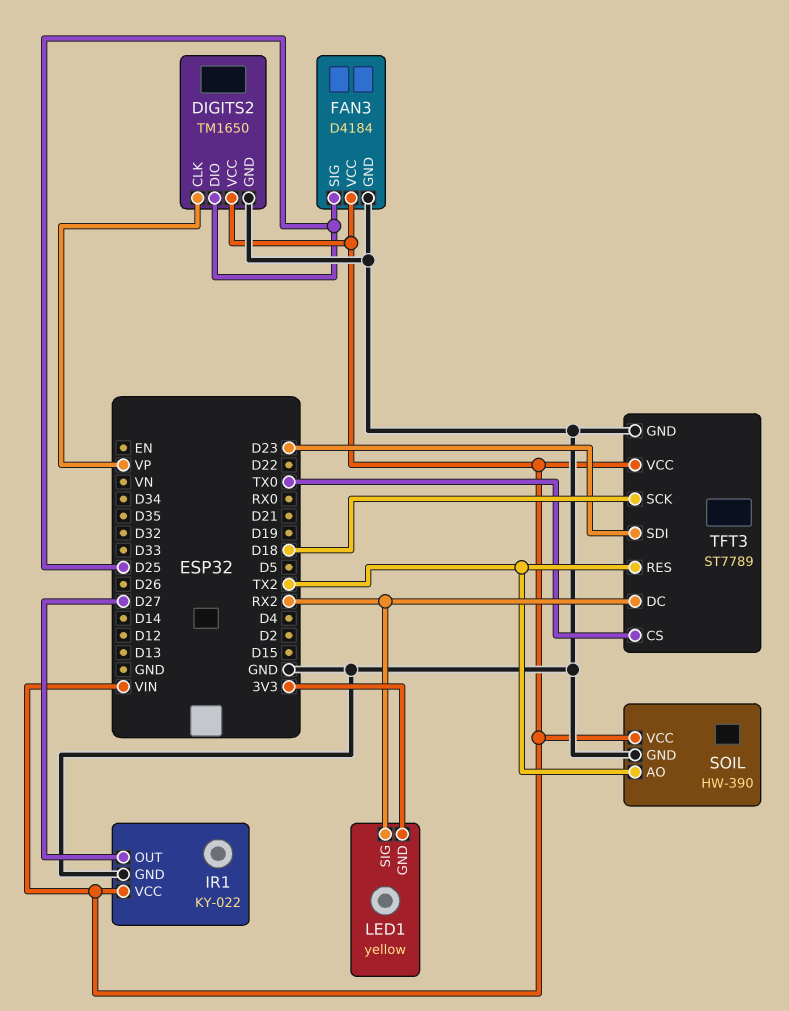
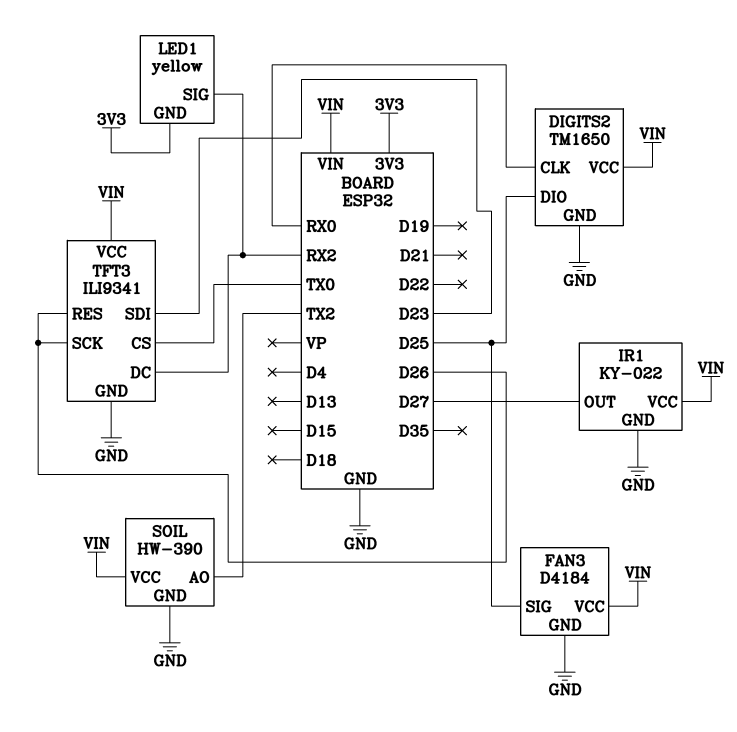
DIGITS2 pin CLK: VP -> RX0
TFT3: ST7789 -> ILI9341
TFT3 pin RES: TX2 -> D26
TFT3 pin SCK: D18 -> D26

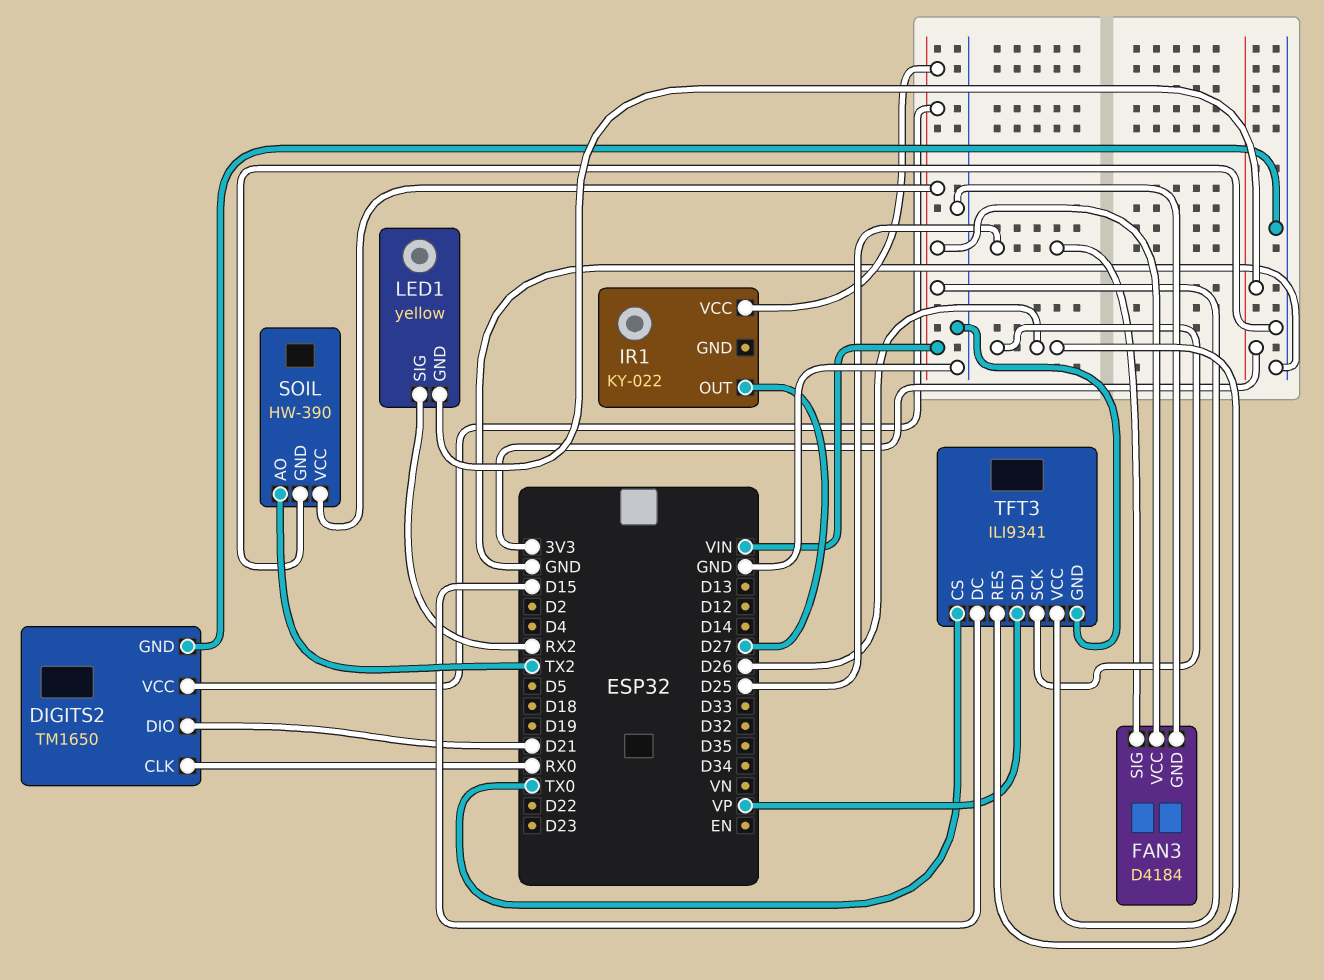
DIGITS2 pin DIO: D25 -> D21
IR1 pin GND: GND -> none
TFT3 pin DC: RX2 -> D15
TFT3 pin SDI: D23 -> VP

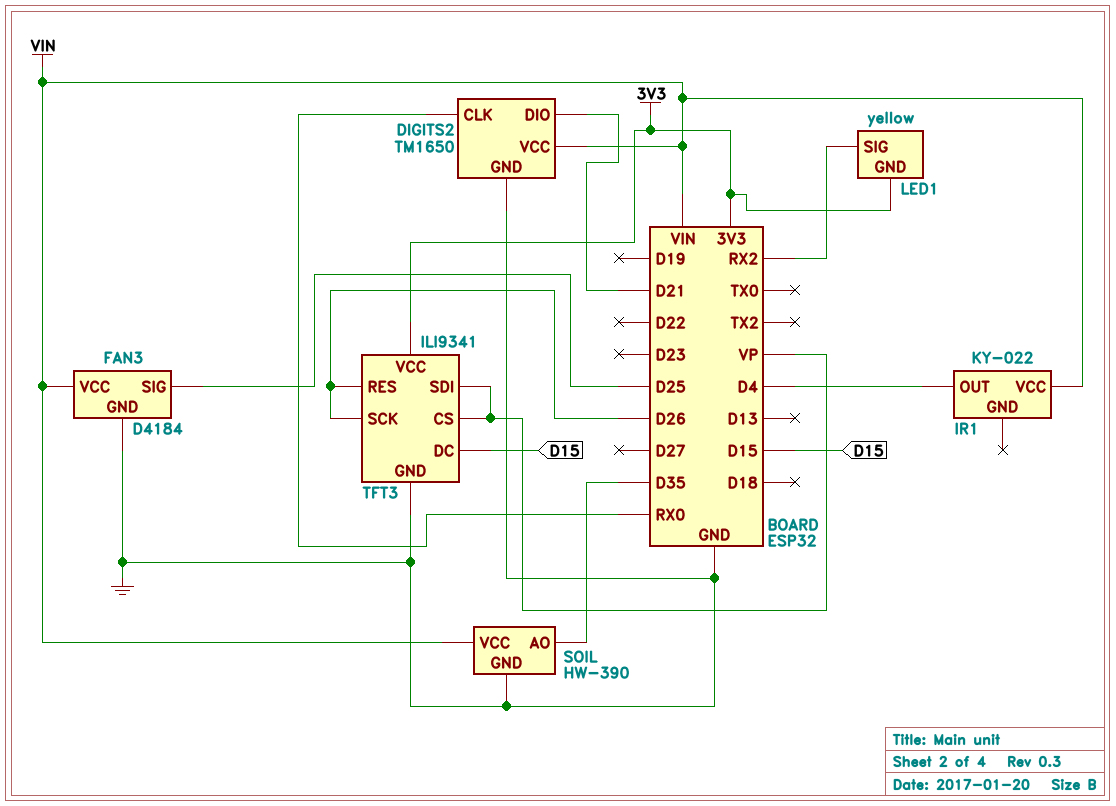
IR1 pin OUT: D27 -> D4
SOIL pin AO: TX2 -> D35
TFT3 pin CS: TX0 -> VP
TFT3 pin VCC: VIN -> 3V3

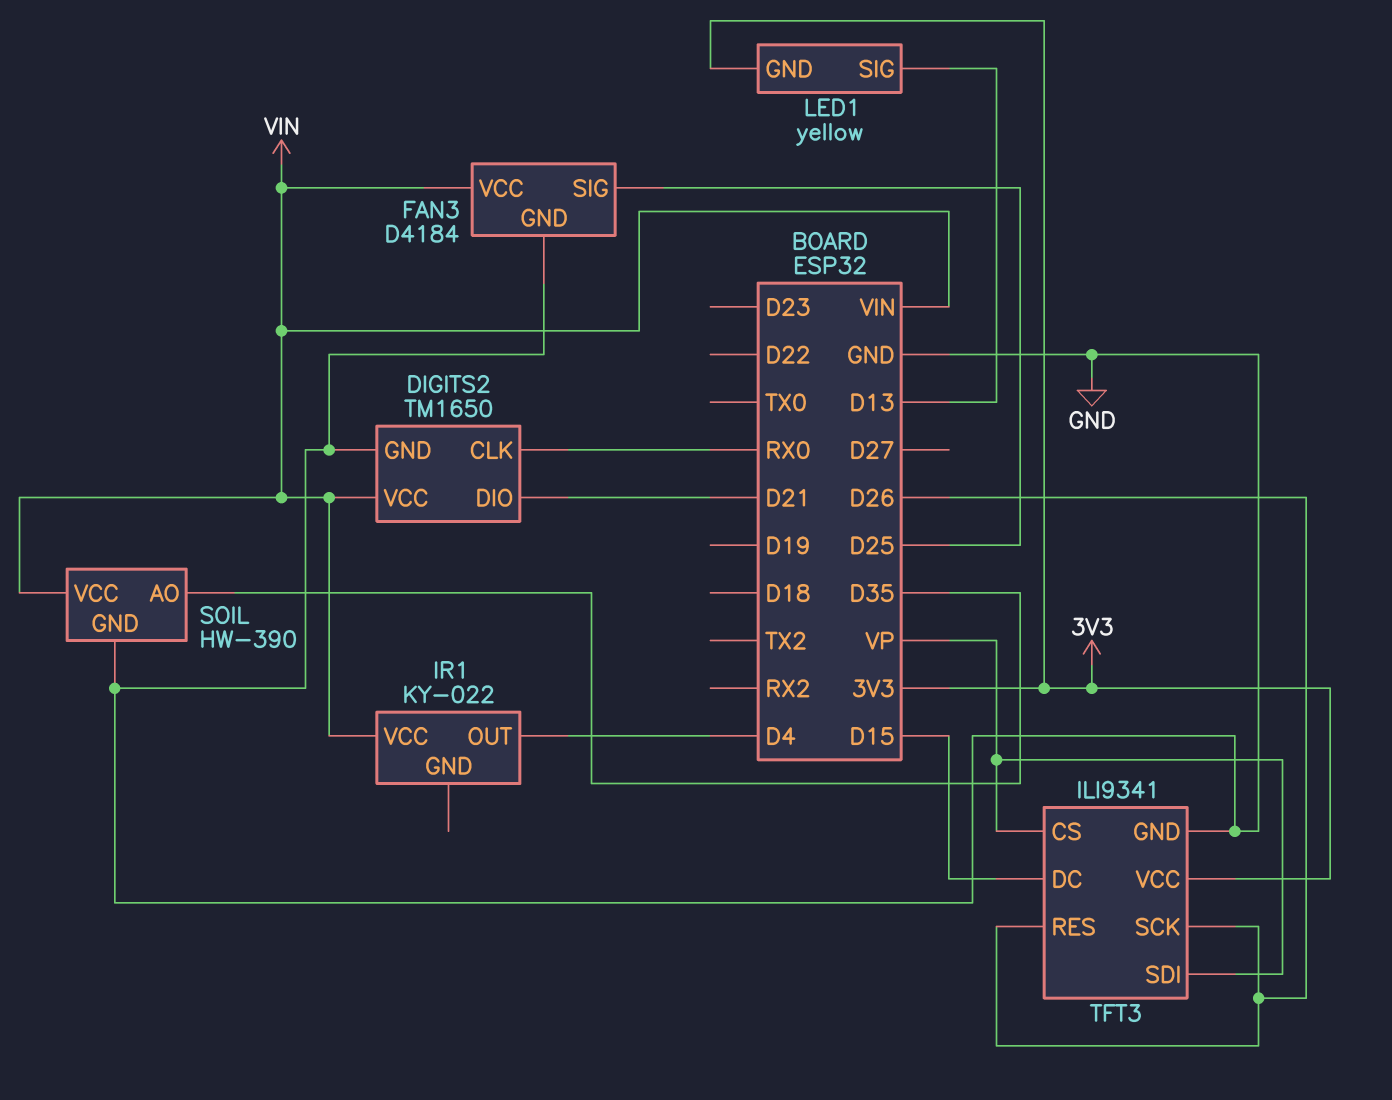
LED1 pin SIG: RX2 -> D13

